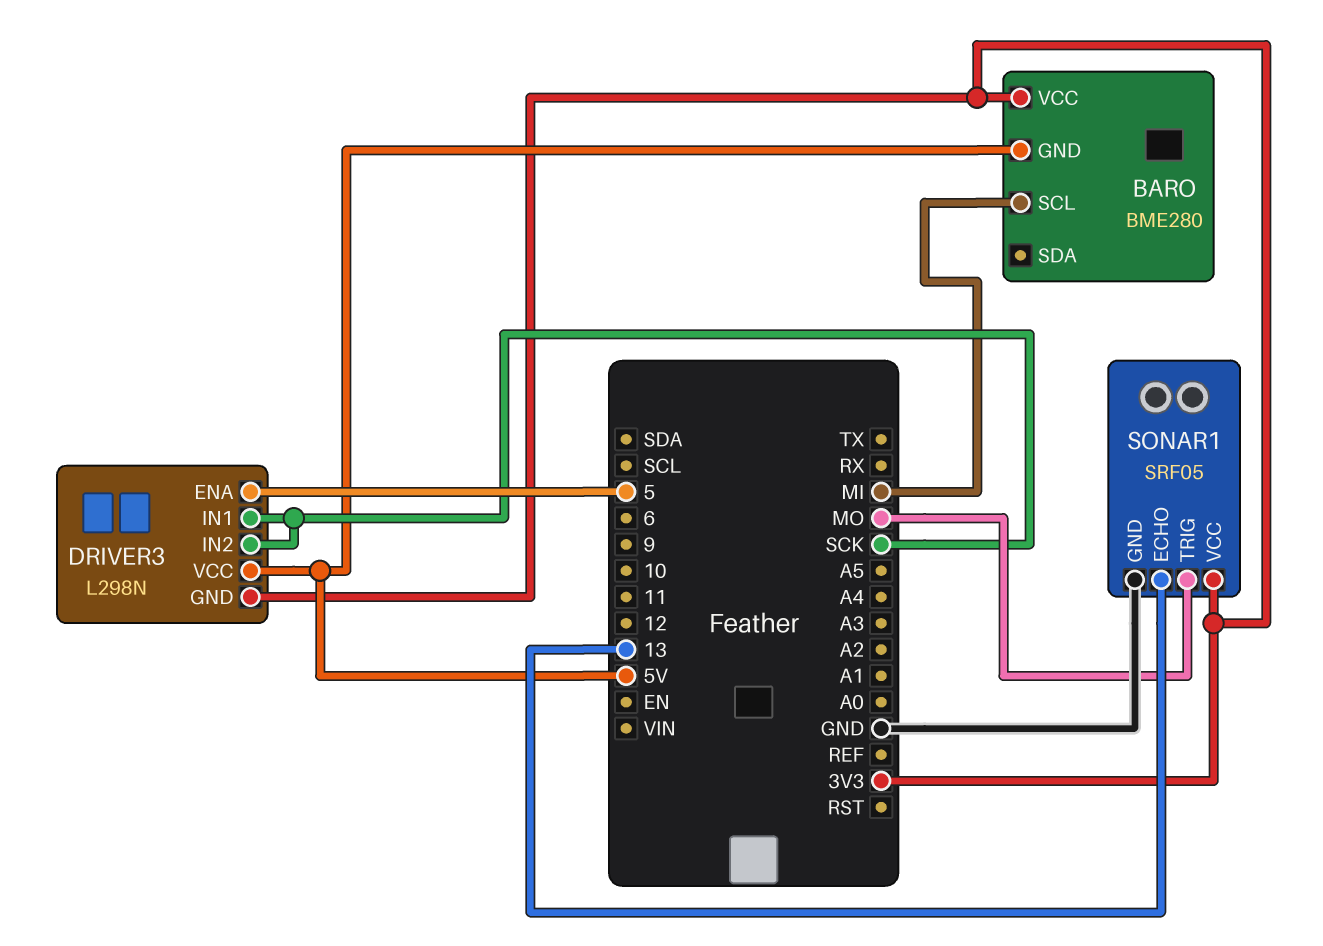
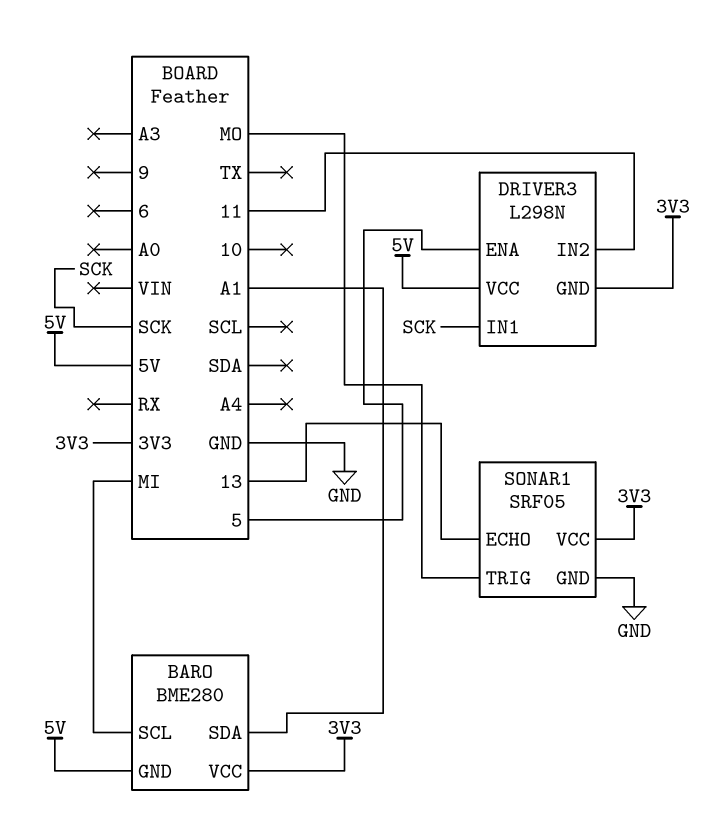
BARO pin SDA: none -> A1
DRIVER3 pin IN2: SCK -> 11

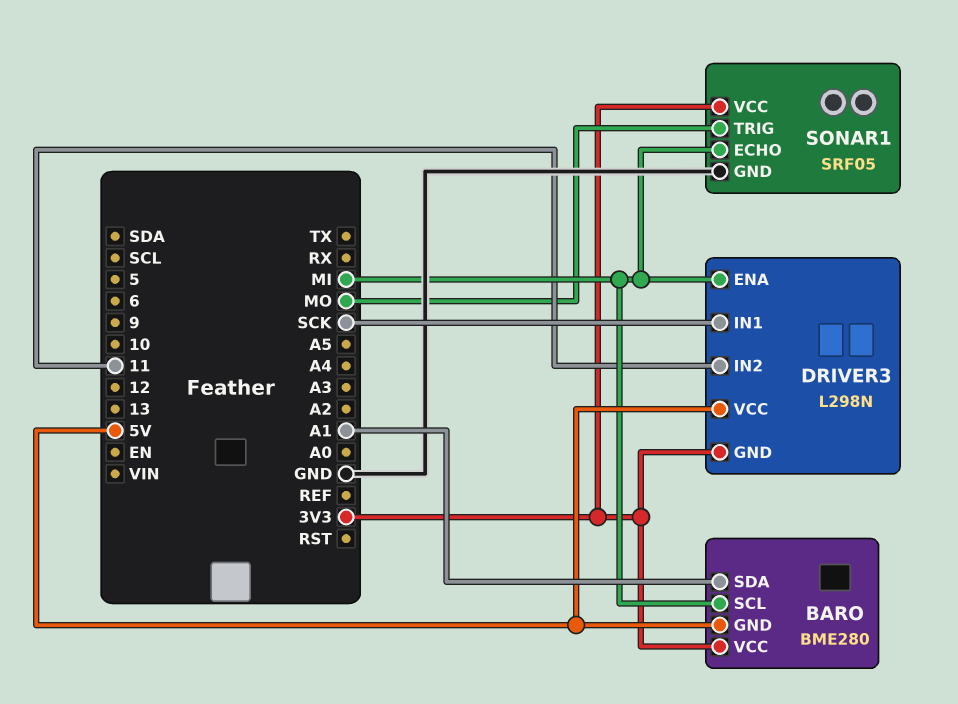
DRIVER3 pin ENA: 5 -> MI
SONAR1 pin ECHO: 13 -> MI

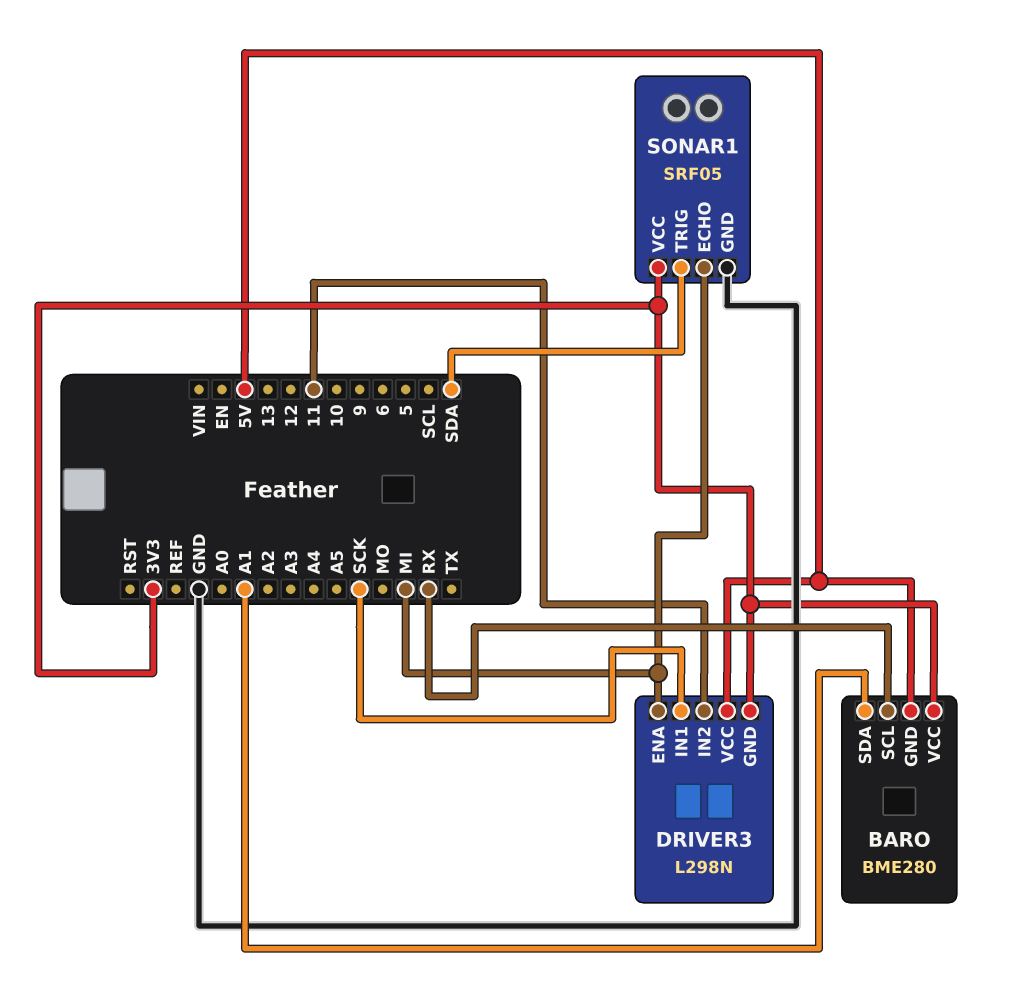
BARO pin SCL: MI -> RX
SONAR1 pin TRIG: MO -> SDA

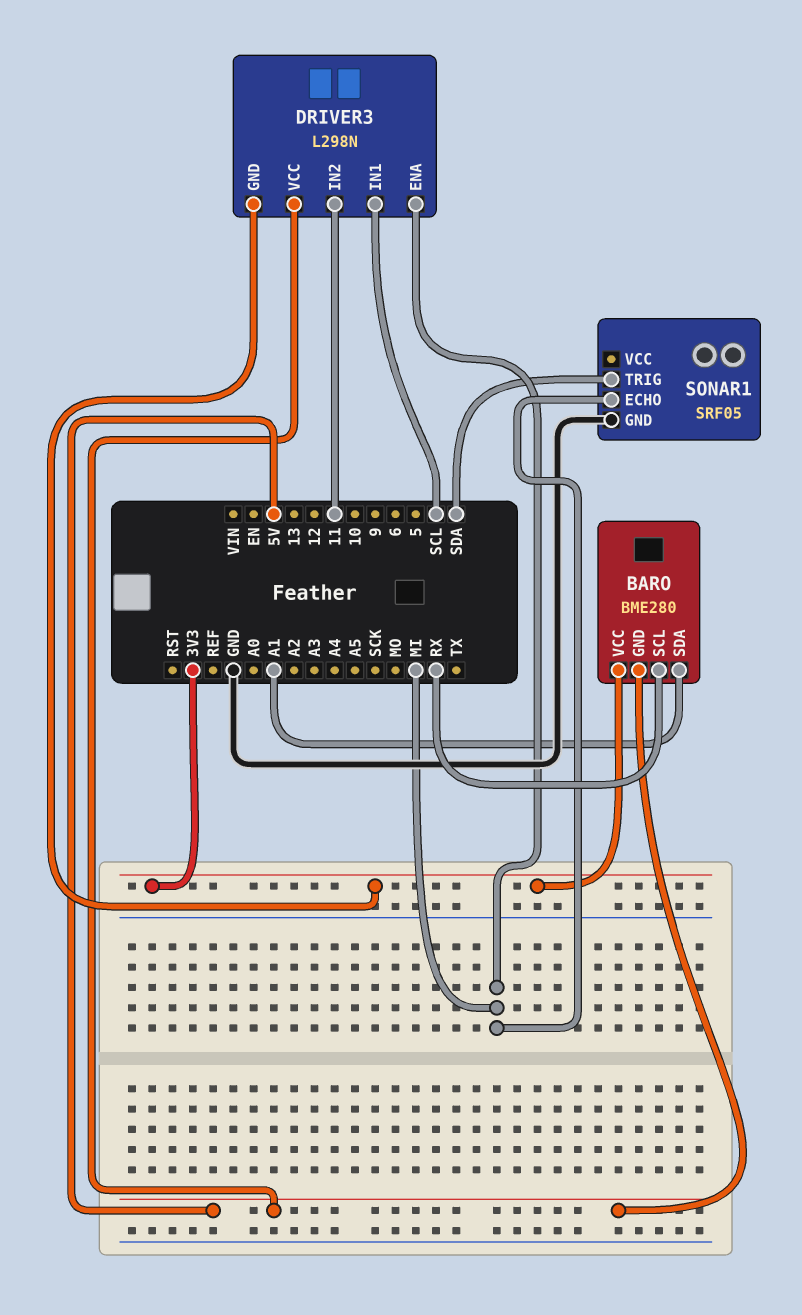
DRIVER3 pin IN1: SCK -> SCL
SONAR1 pin VCC: 3V3 -> none

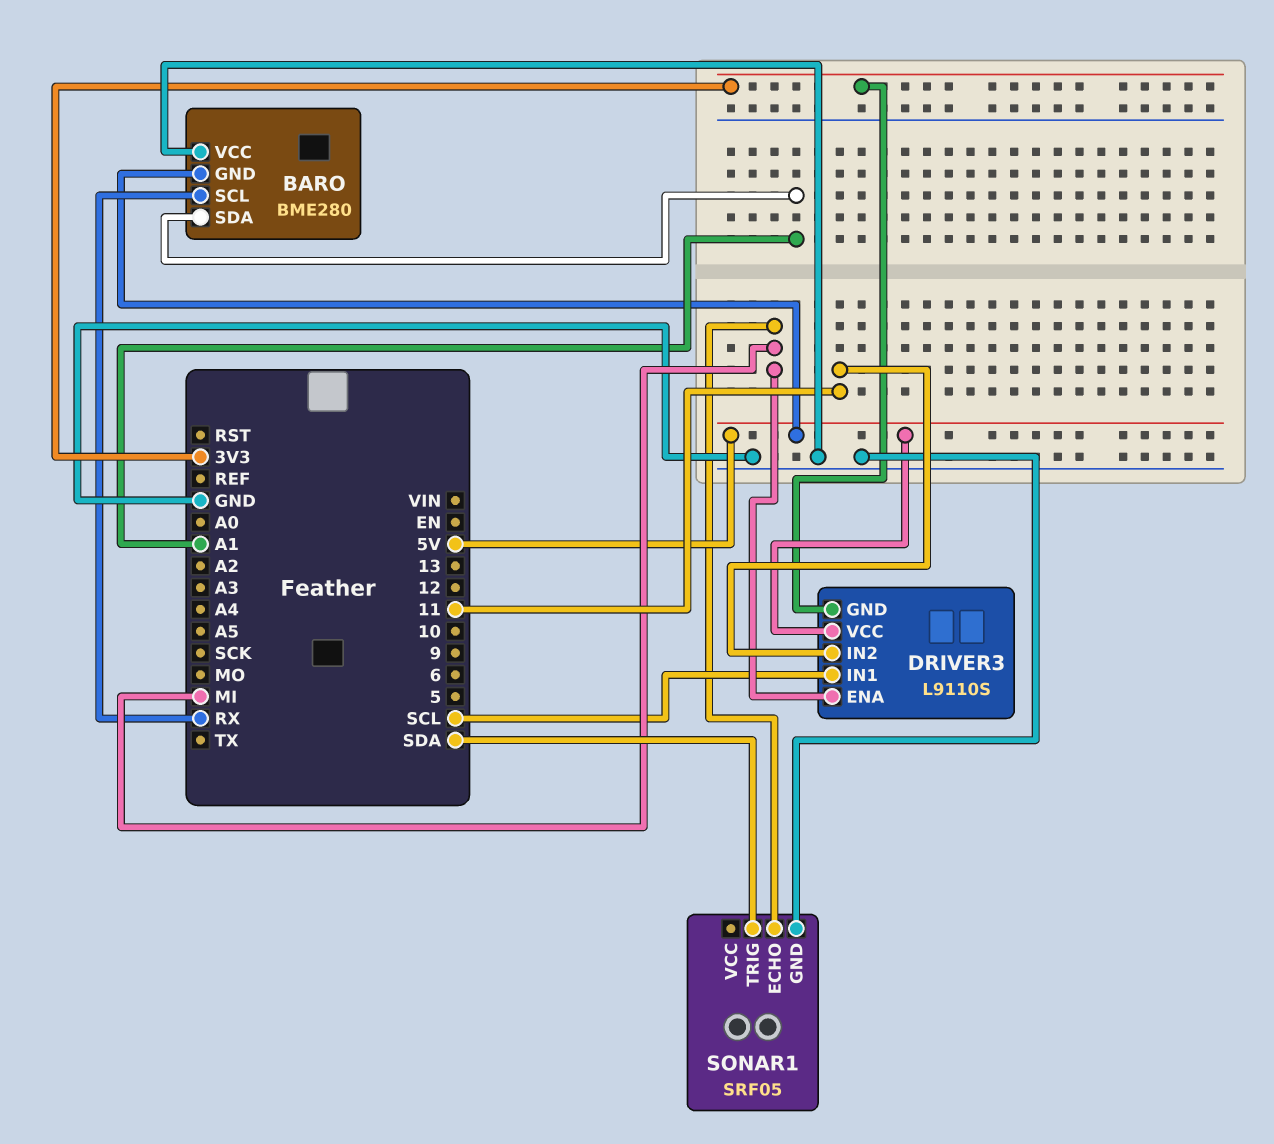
BARO pin VCC: 3V3 -> GND
DRIVER3: L298N -> L9110S

